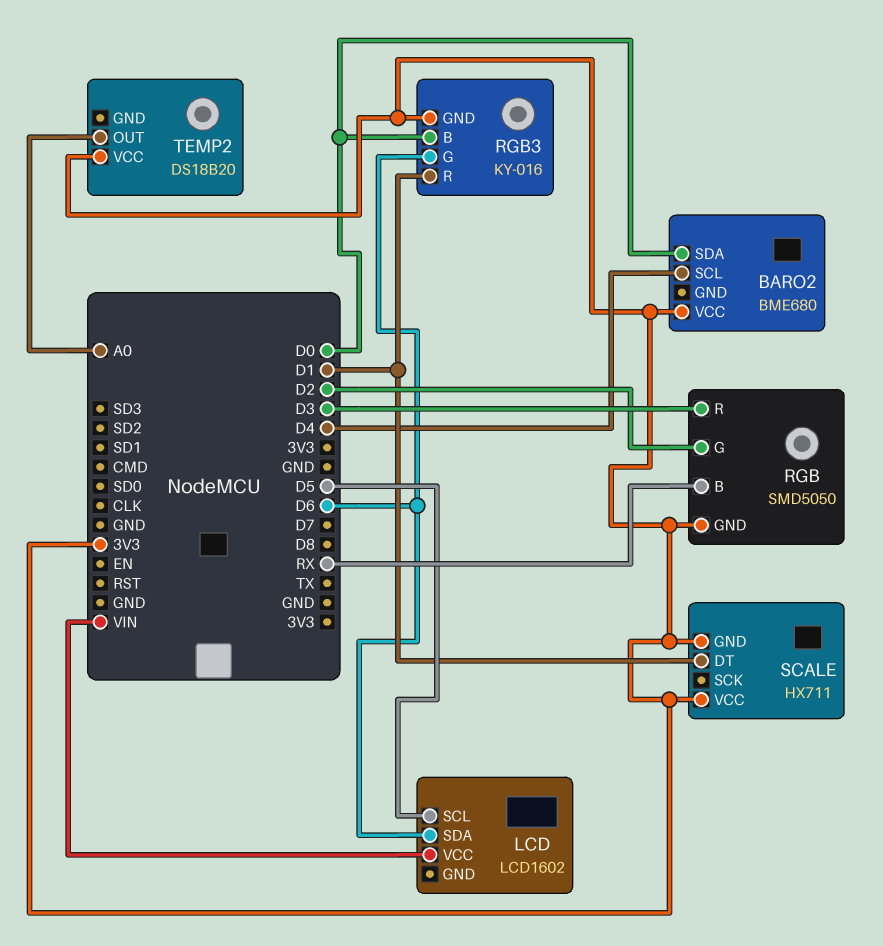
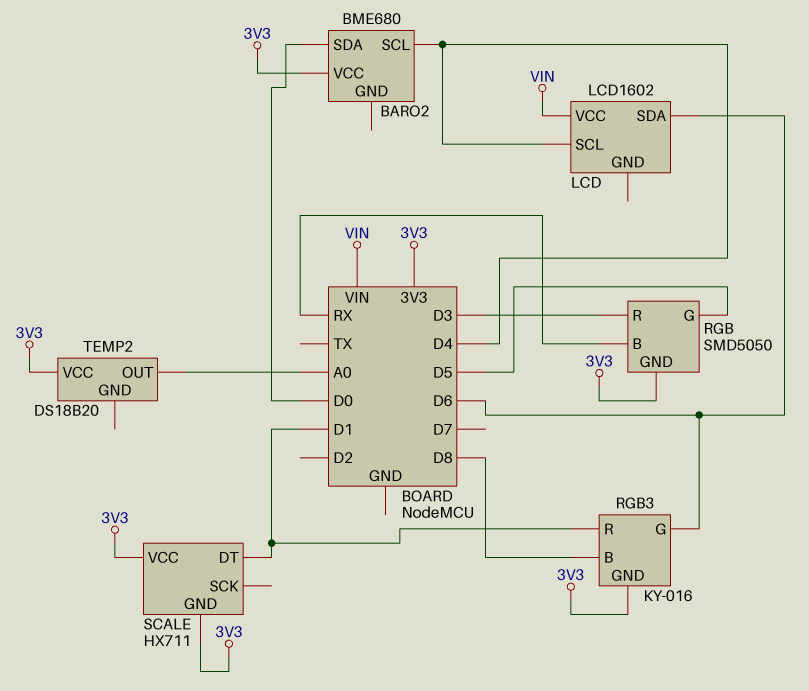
LCD pin SCL: D5 -> D4
RGB pin G: D2 -> D5
RGB3 pin B: D0 -> D8

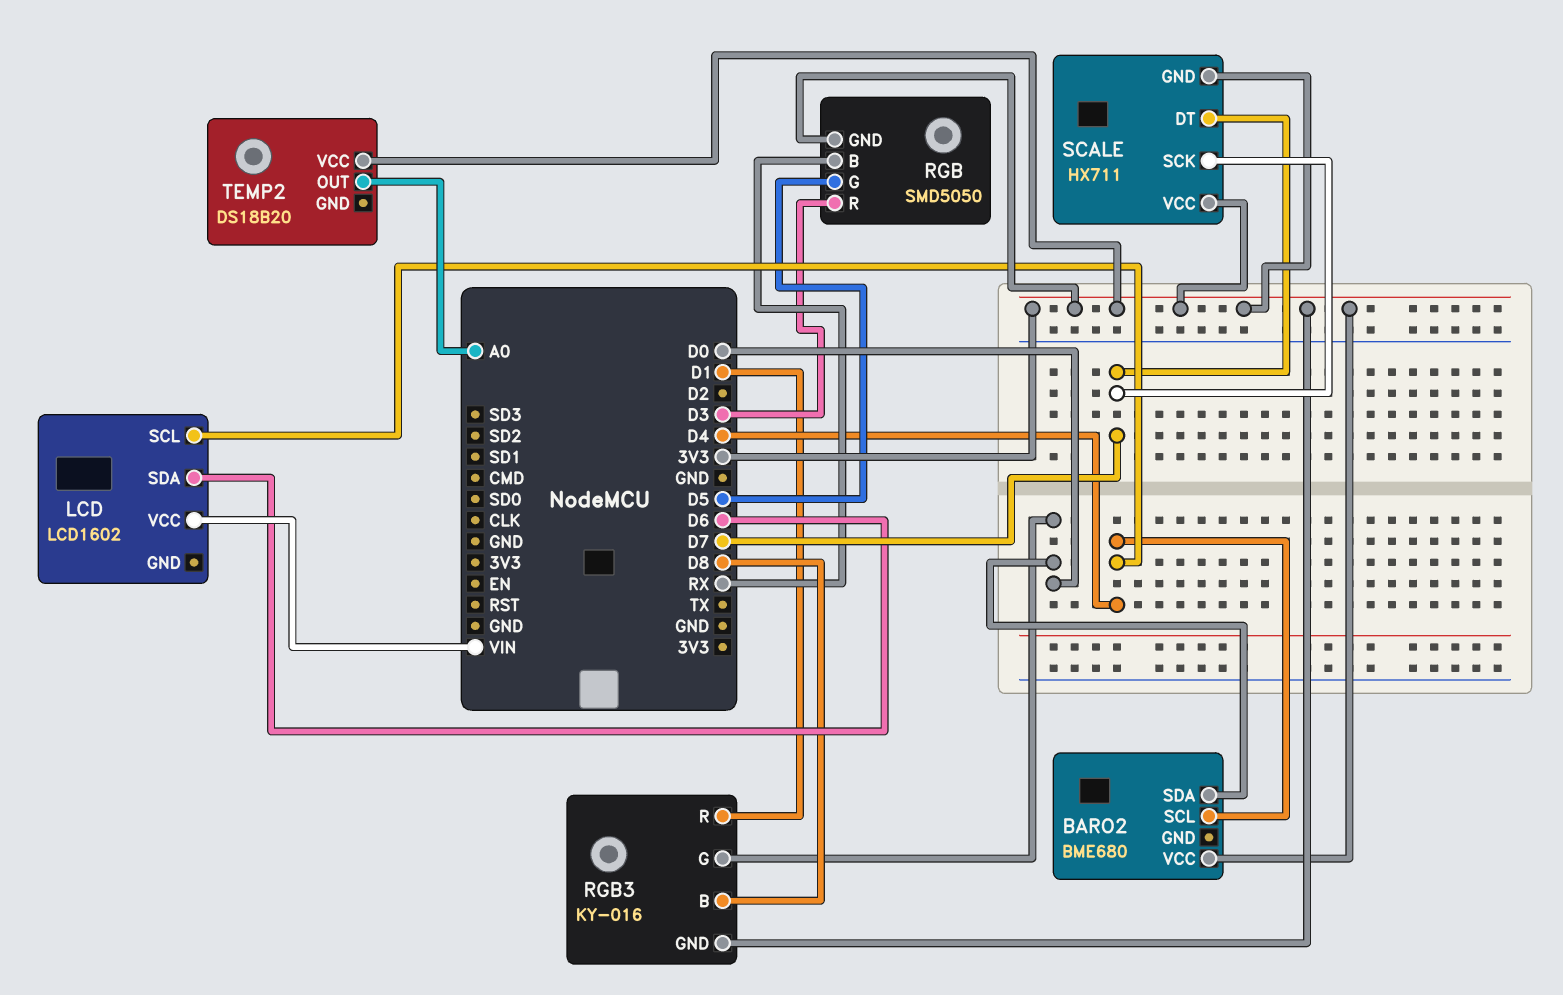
RGB3 pin G: D6 -> D0
SCALE pin DT: D1 -> D7
SCALE pin SCK: none -> D7

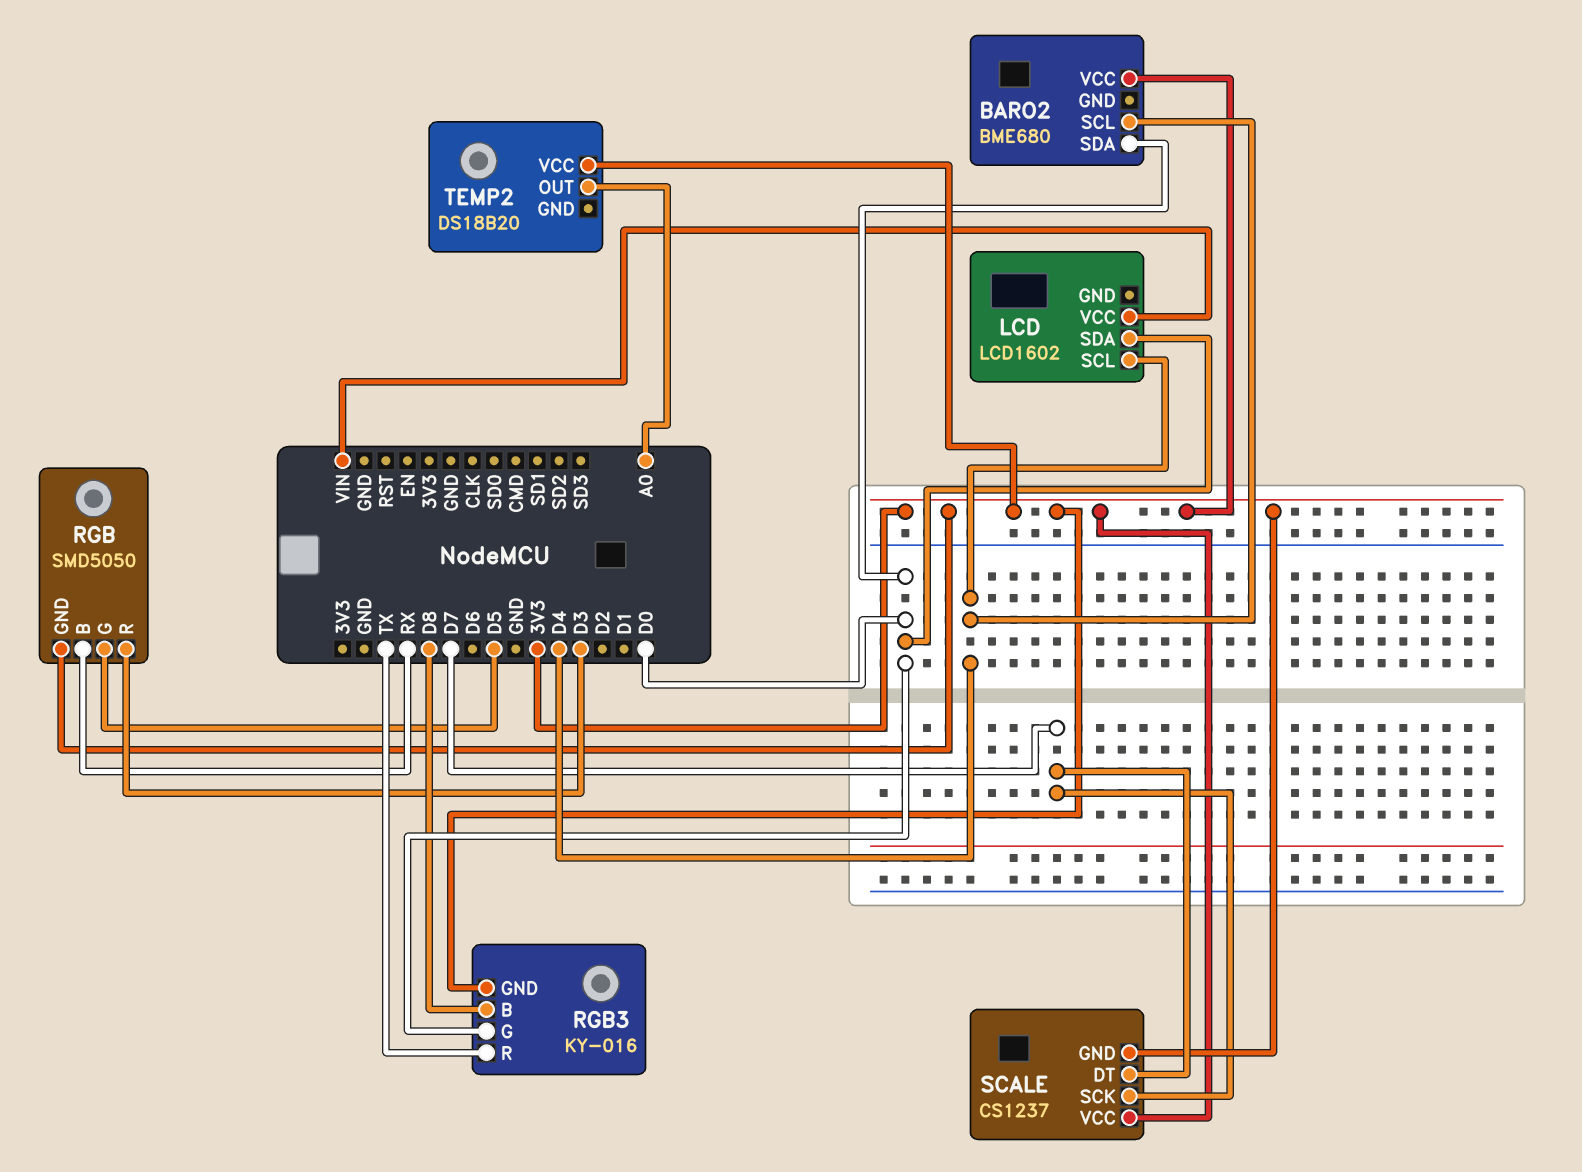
LCD pin SDA: D6 -> D0
RGB3 pin R: D1 -> TX
SCALE: HX711 -> CS1237

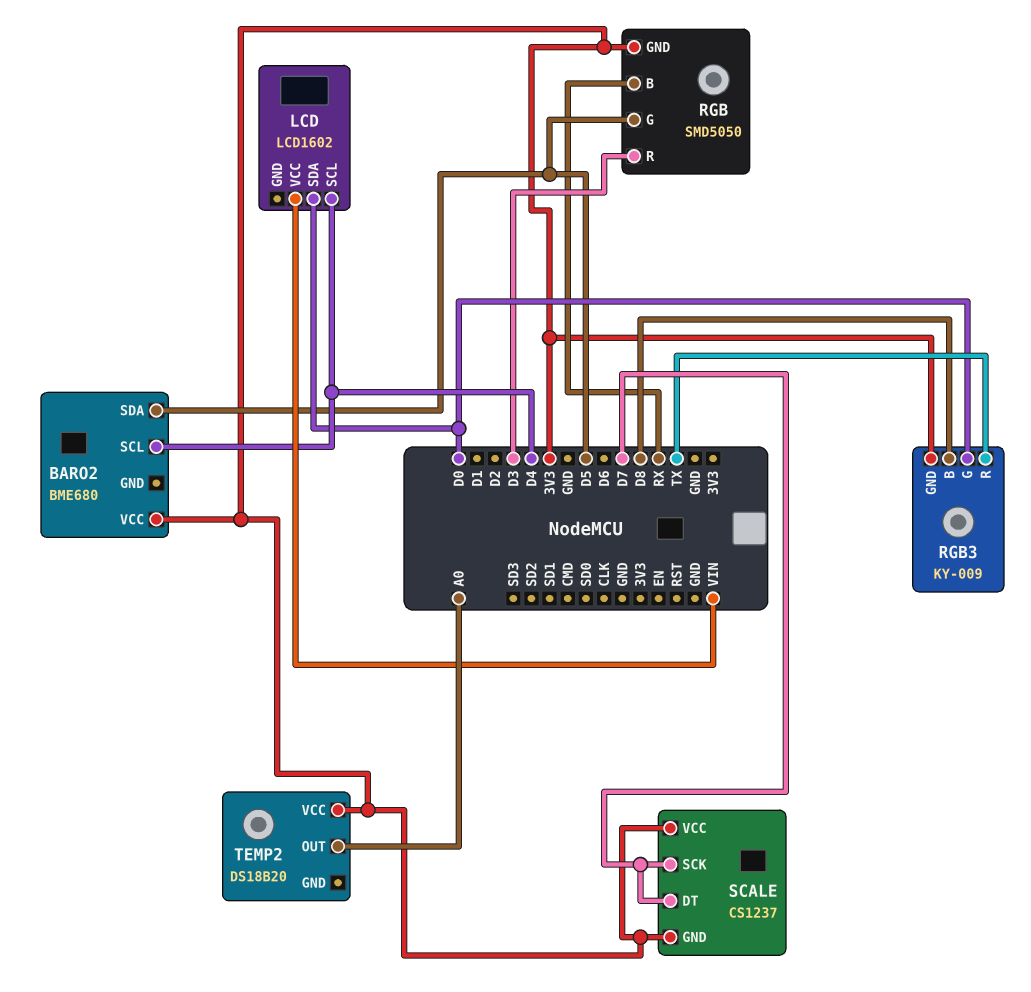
BARO2 pin SDA: D0 -> D5
RGB3: KY-016 -> KY-009

